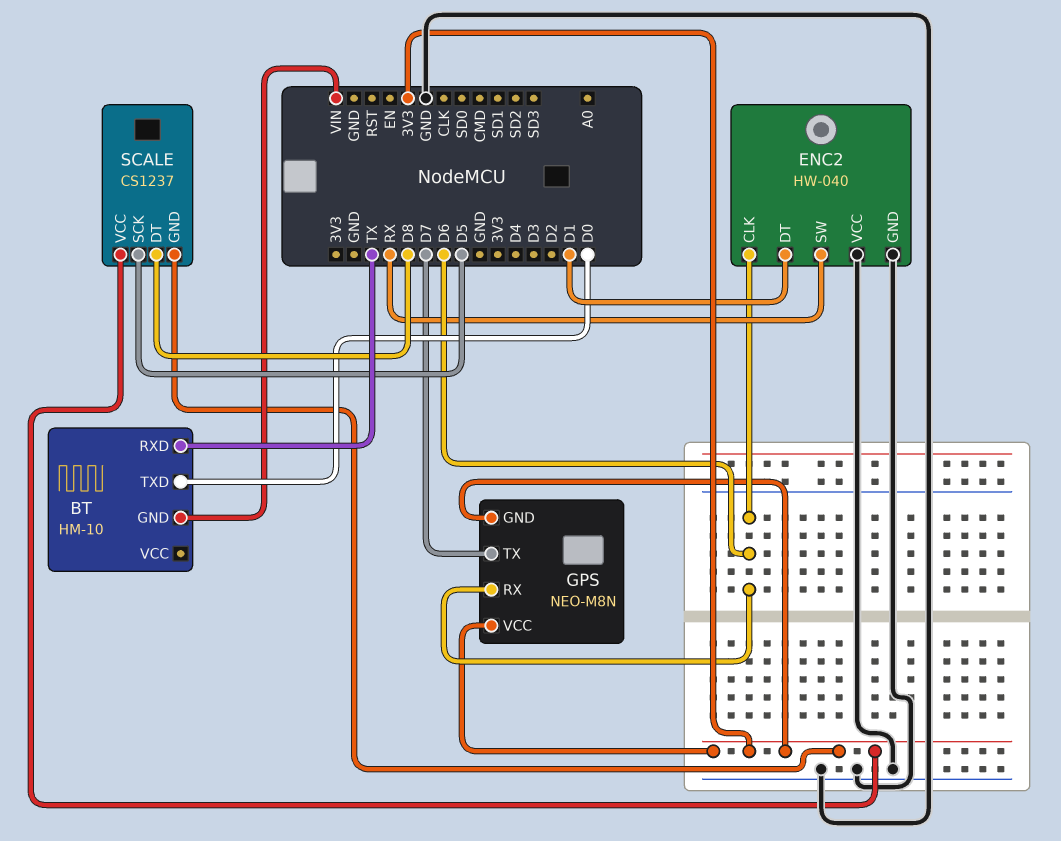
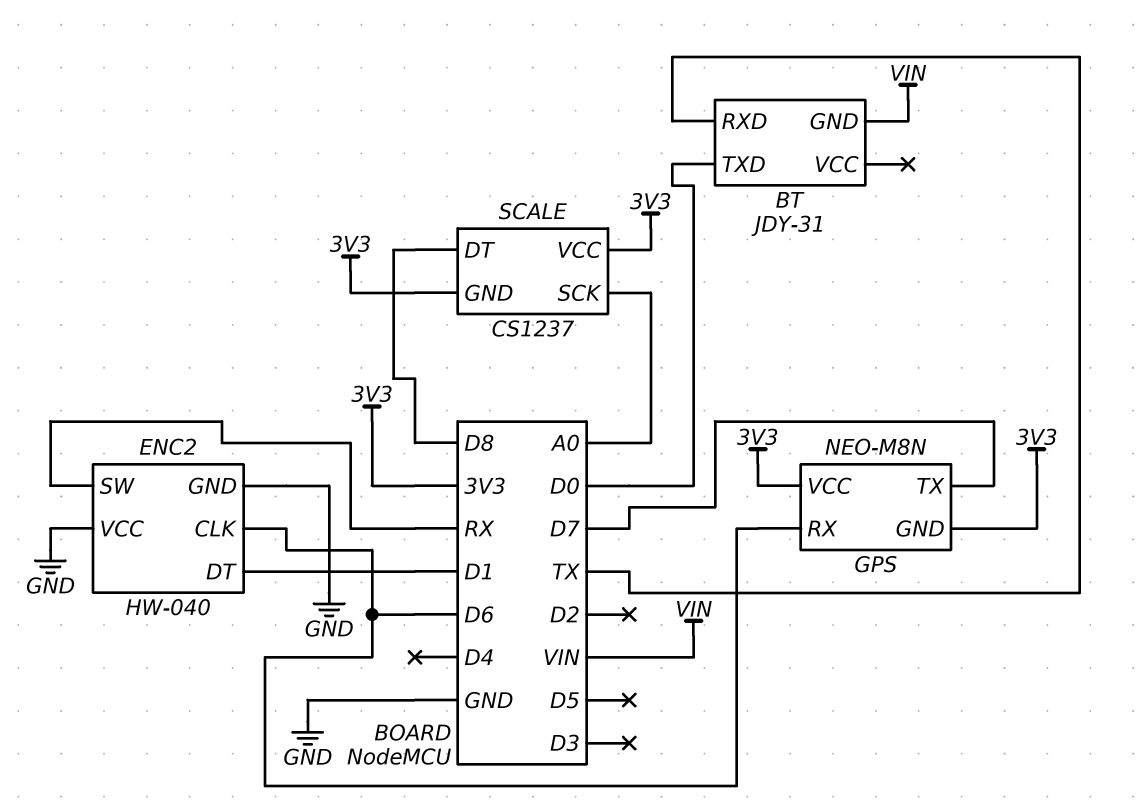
BT: HM-10 -> JDY-31
SCALE pin SCK: D5 -> A0

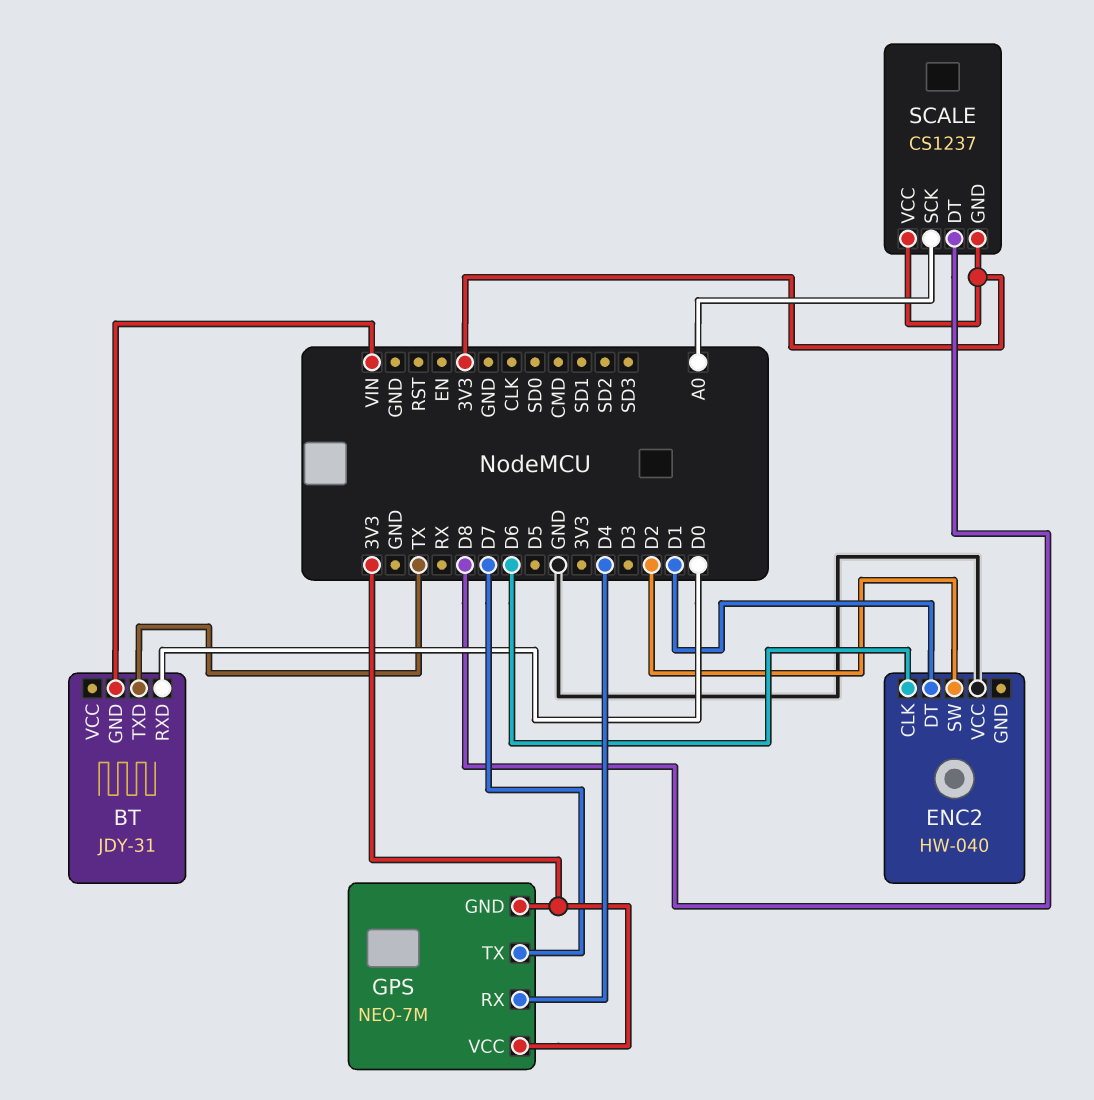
BT pin RXD: TX -> D0
BT pin TXD: D0 -> TX
ENC2 pin GND: GND -> none
ENC2 pin SW: RX -> D2
GPS: NEO-M8N -> NEO-7M
GPS pin RX: D6 -> D4

